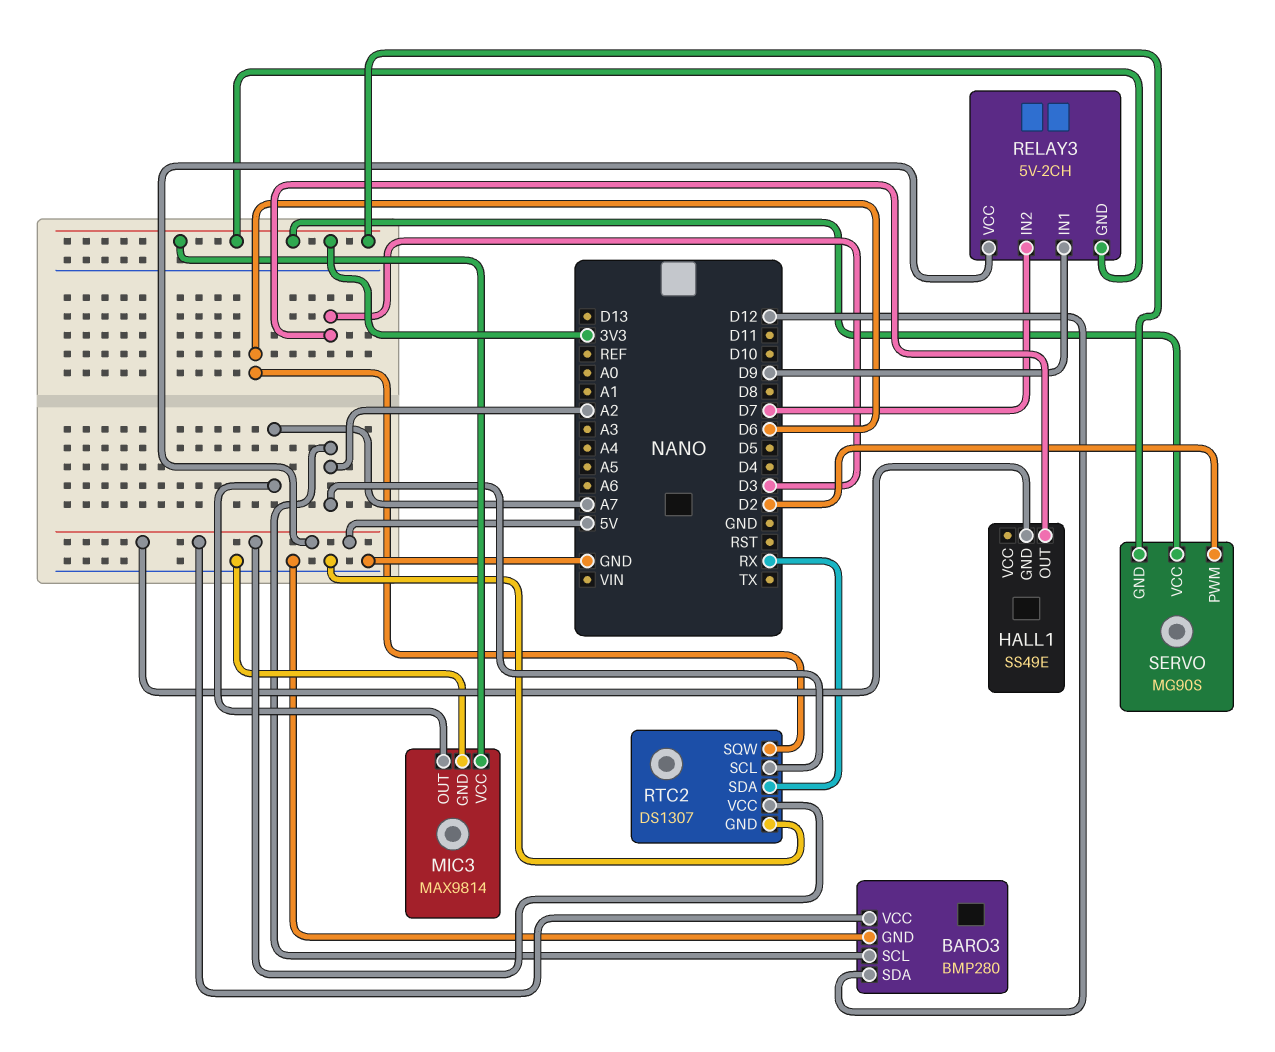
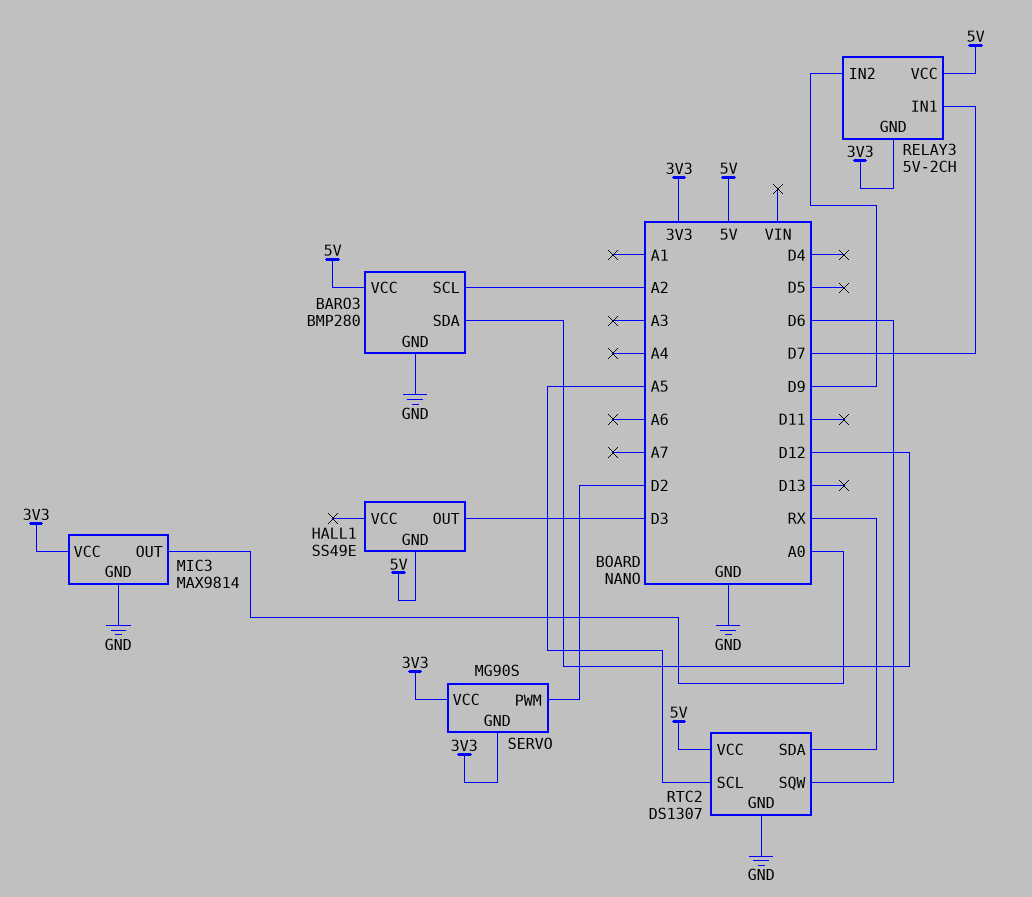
MIC3 pin OUT: A7 -> A0
RELAY3 pin IN1: D9 -> D7
RELAY3 pin IN2: D7 -> D9
RTC2 pin SCL: A2 -> A5

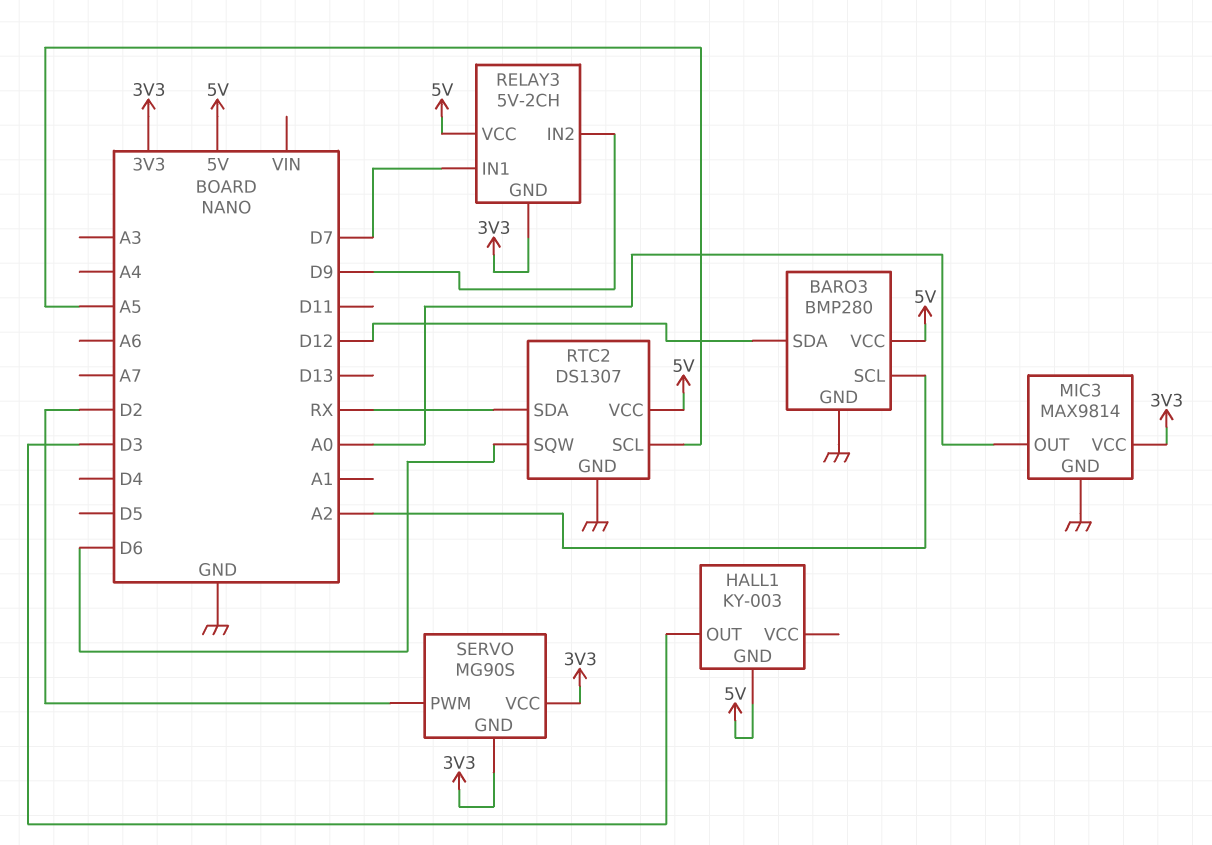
HALL1: SS49E -> KY-003

